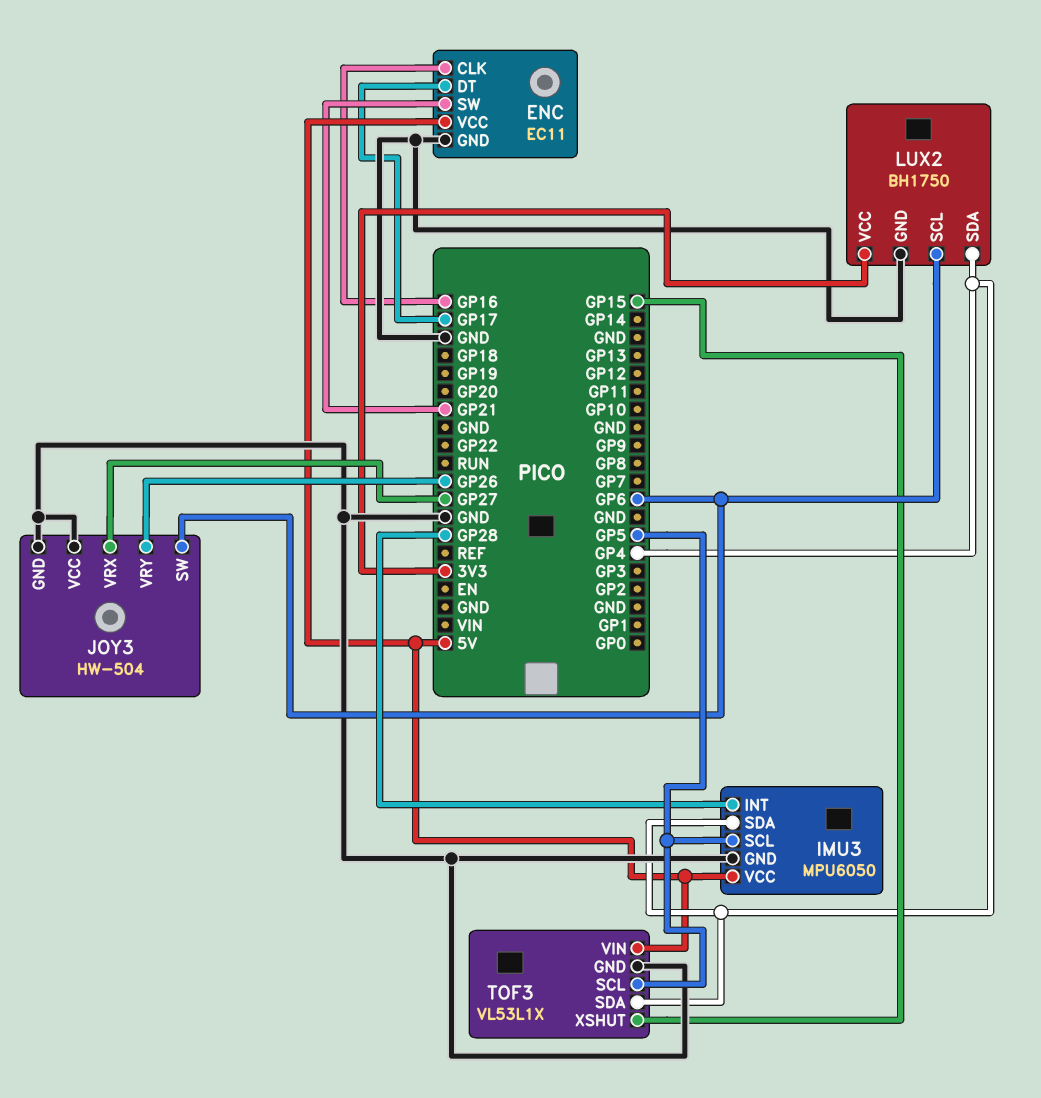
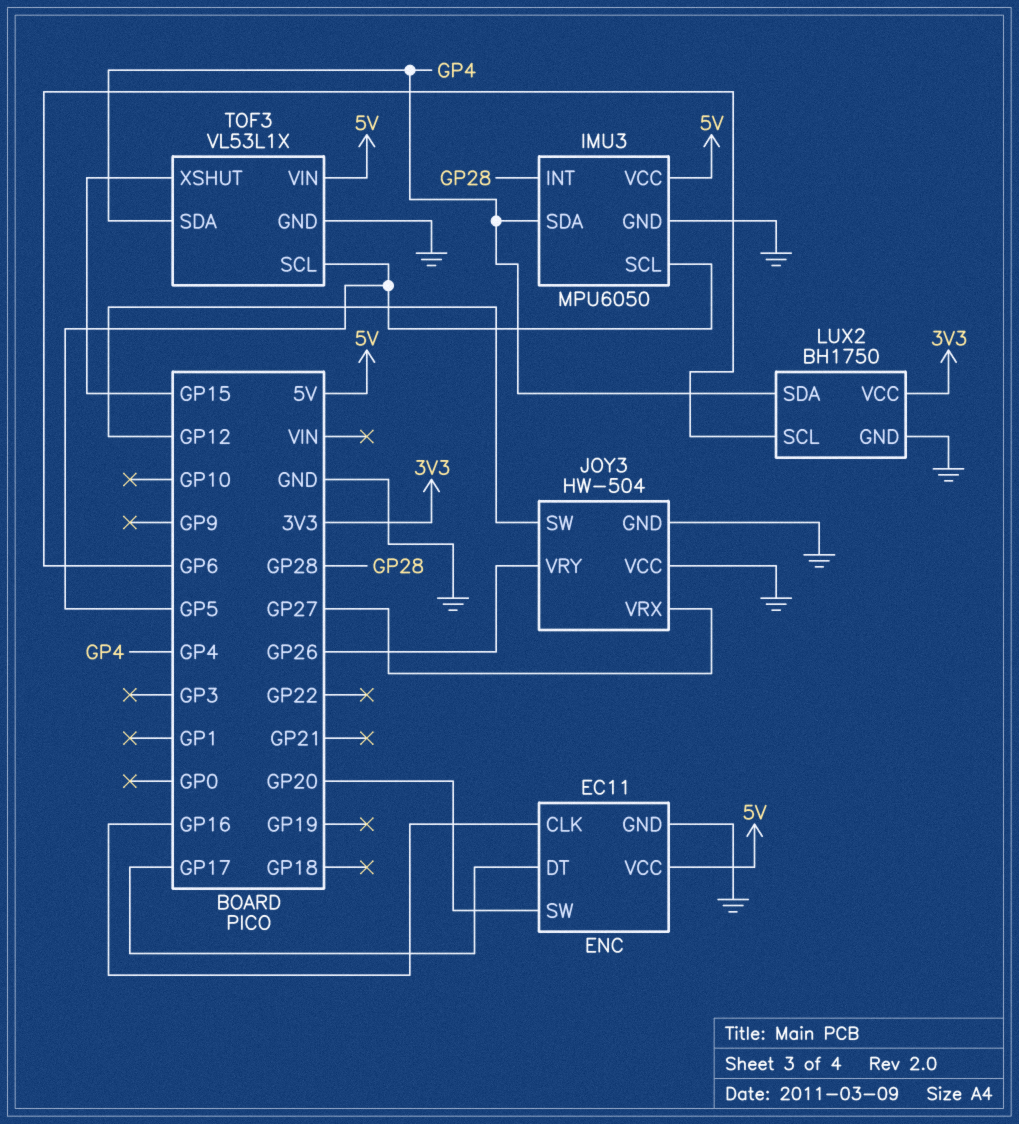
ENC pin SW: GP21 -> GP20
JOY3 pin SW: GP6 -> GP12

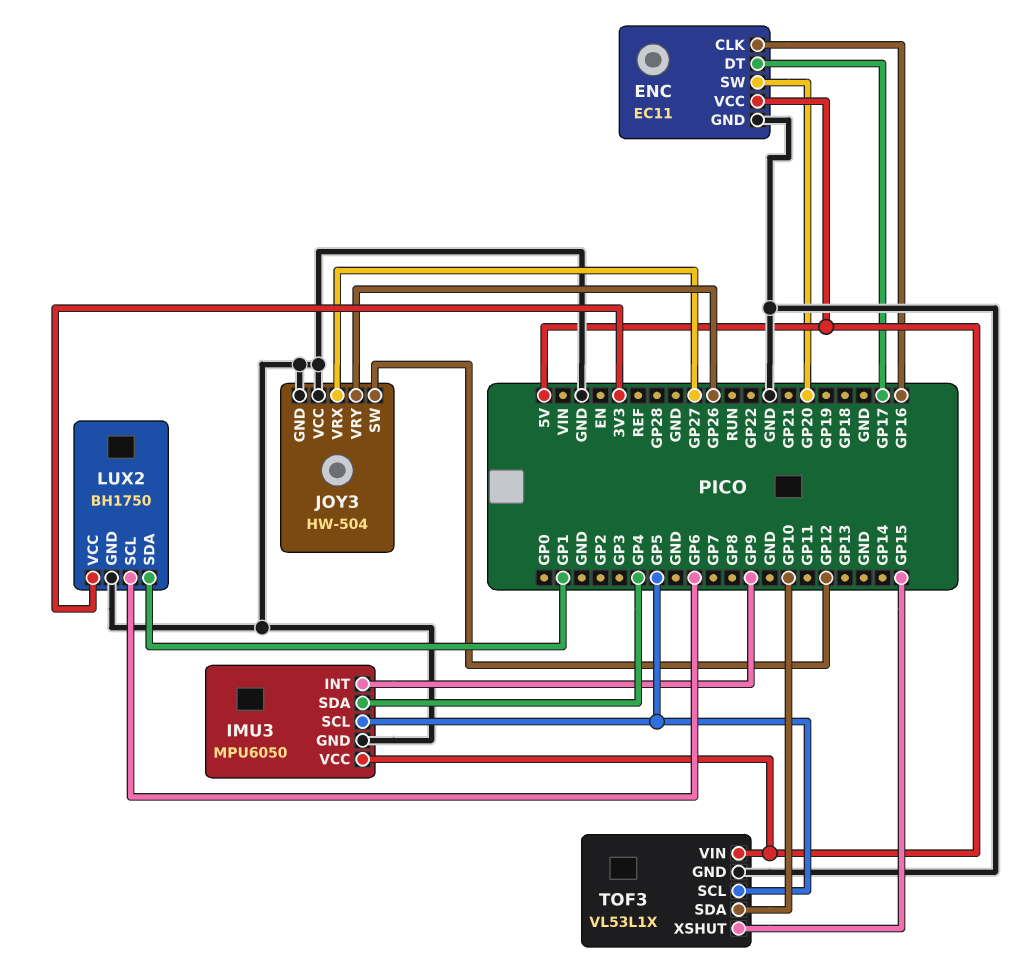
IMU3 pin INT: GP28 -> GP9
LUX2 pin SDA: GP4 -> GP1
TOF3 pin SDA: GP4 -> GP10

